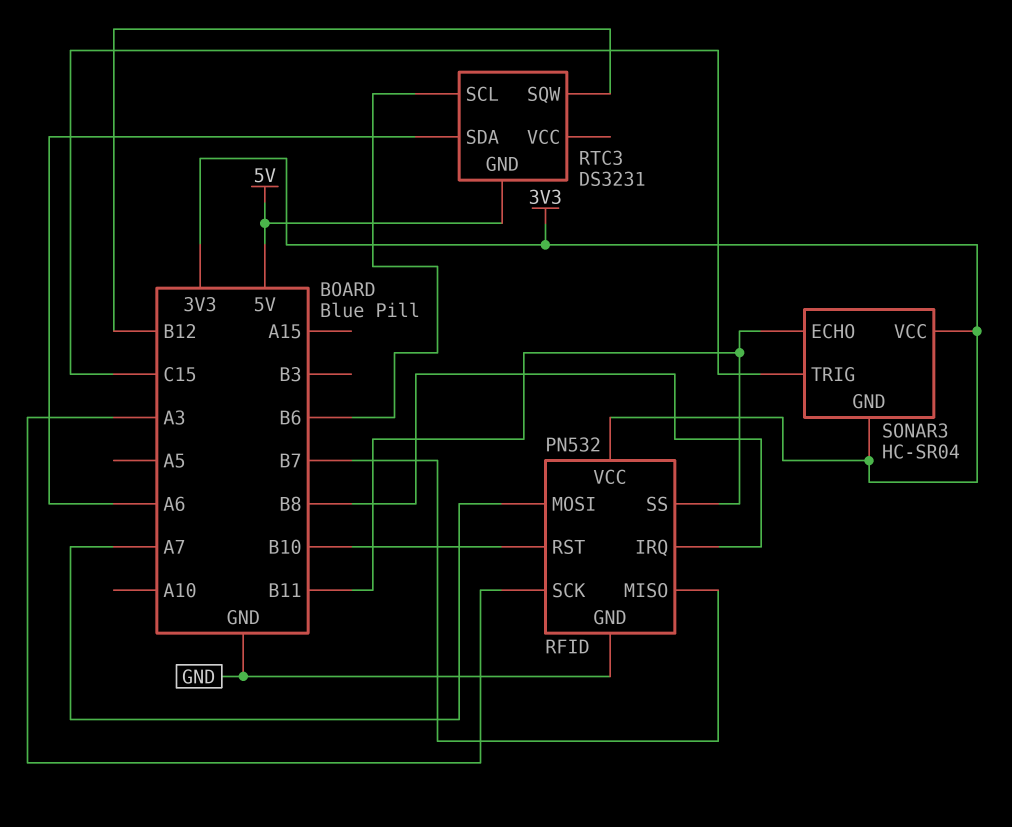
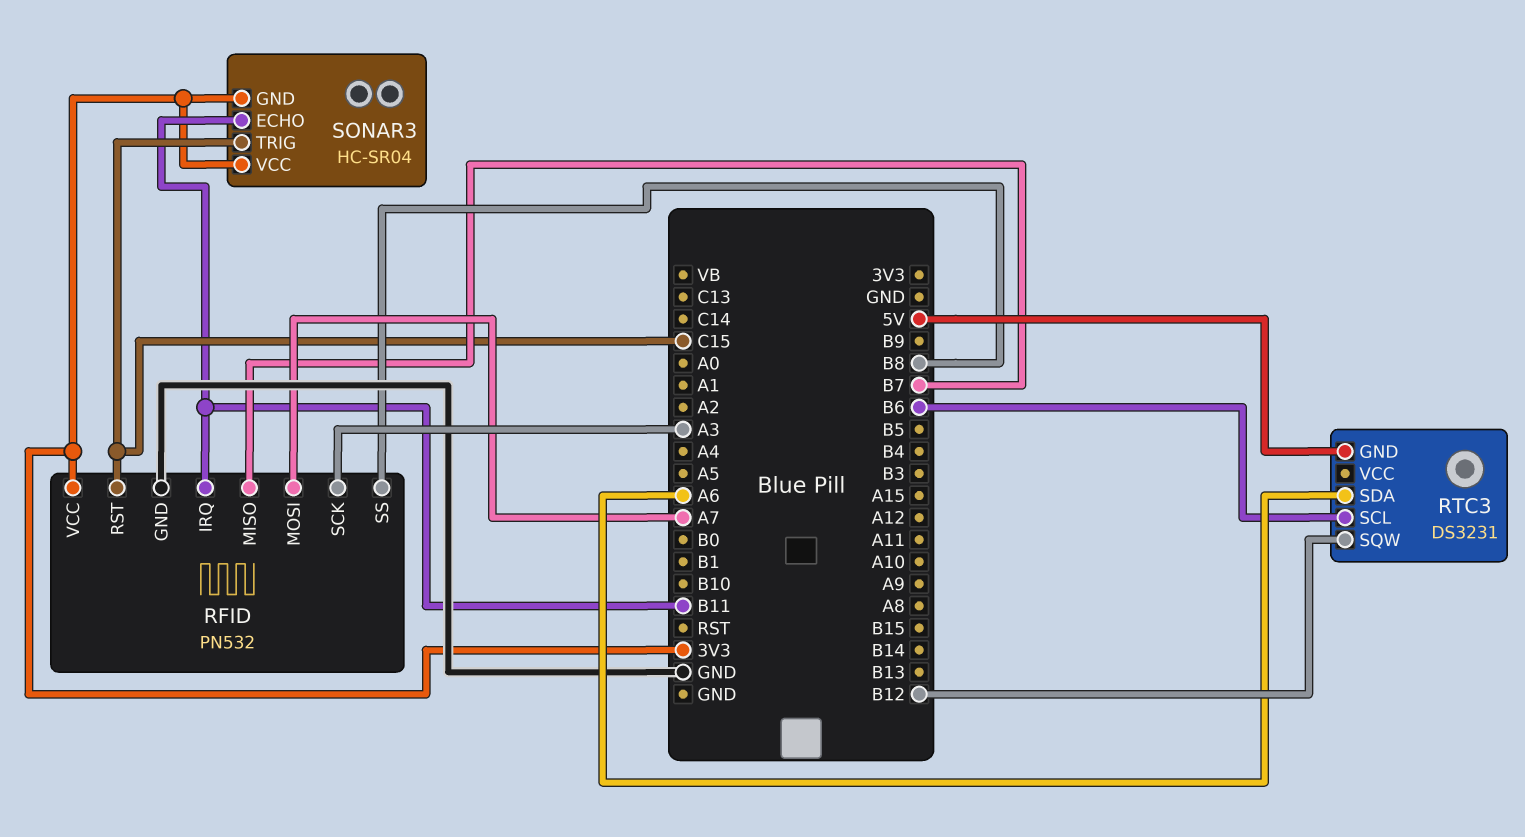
RFID pin IRQ: B8 -> B11
RFID pin RST: B10 -> C15
RFID pin SS: B11 -> B8

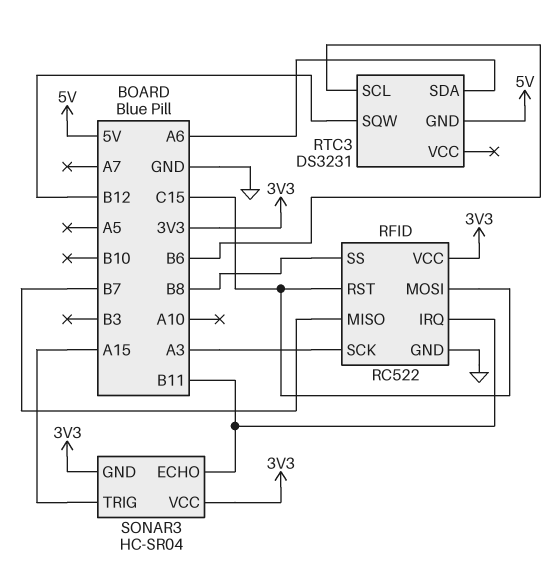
RFID: PN532 -> RC522
RFID pin MOSI: A7 -> C15
SONAR3 pin TRIG: C15 -> A15

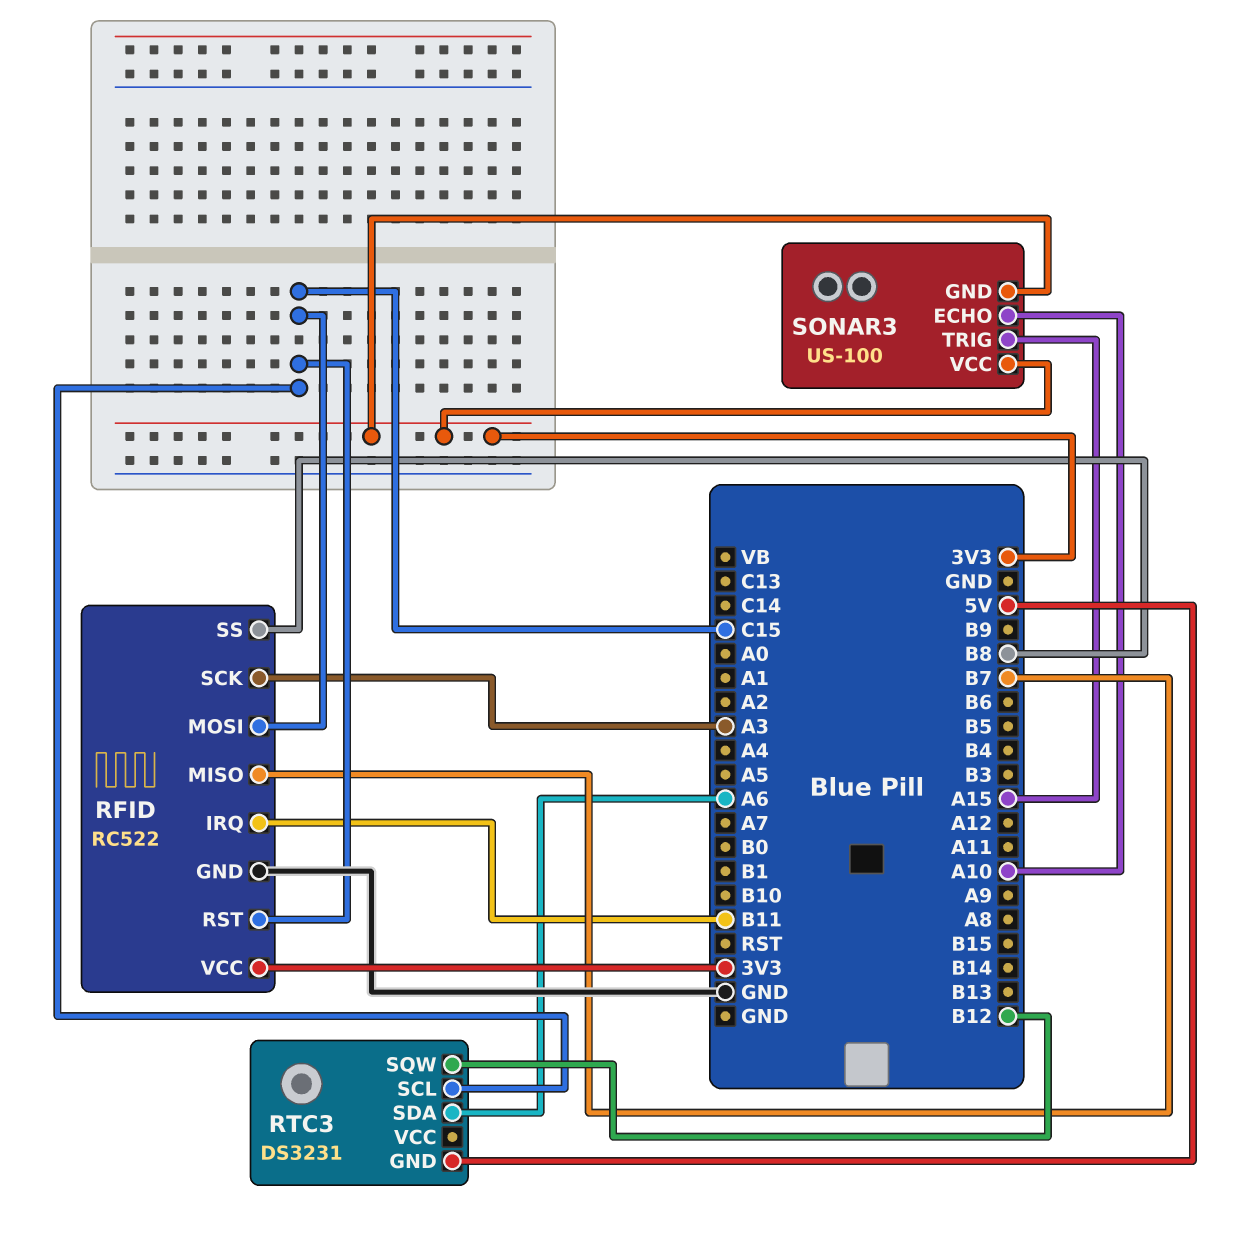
RTC3 pin SCL: B6 -> C15
SONAR3: HC-SR04 -> US-100
SONAR3 pin ECHO: B11 -> A10

